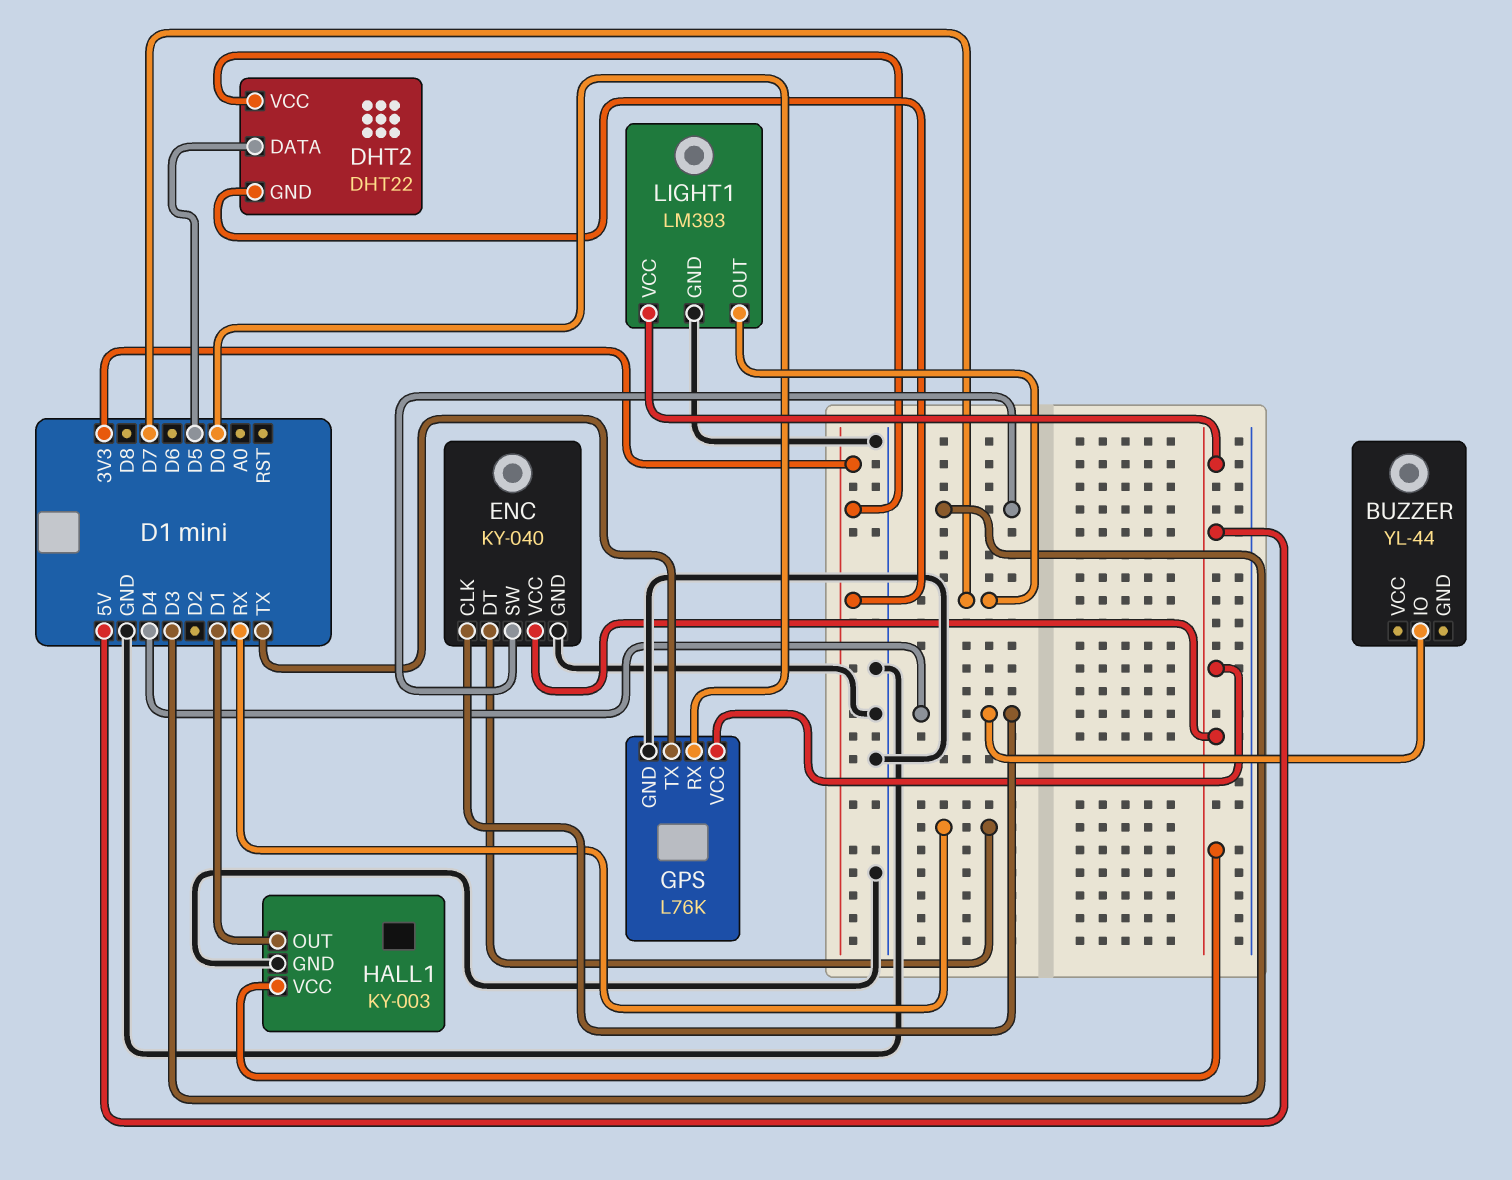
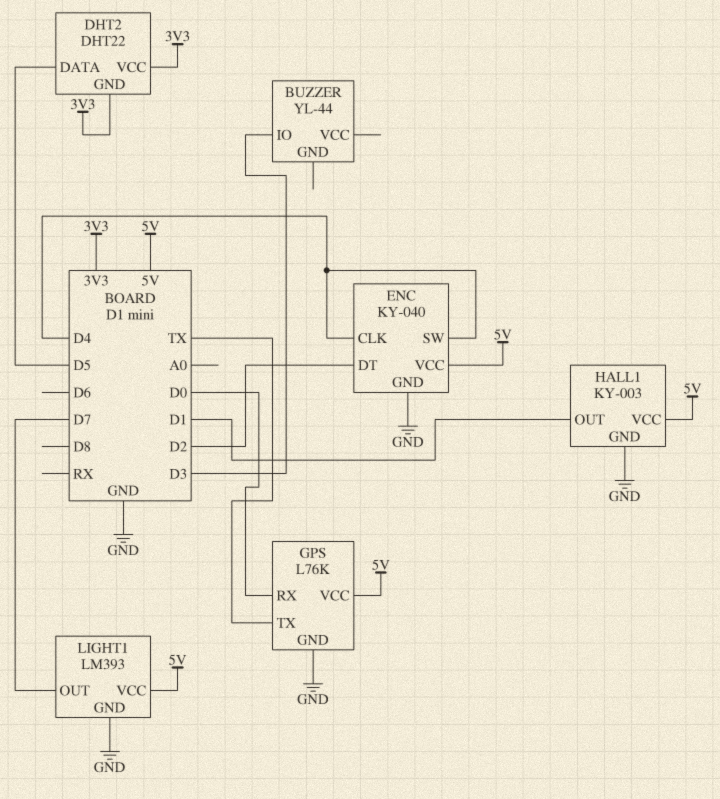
BUZZER pin IO: D4 -> D3
ENC pin DT: RX -> D2
ENC pin SW: D3 -> D4

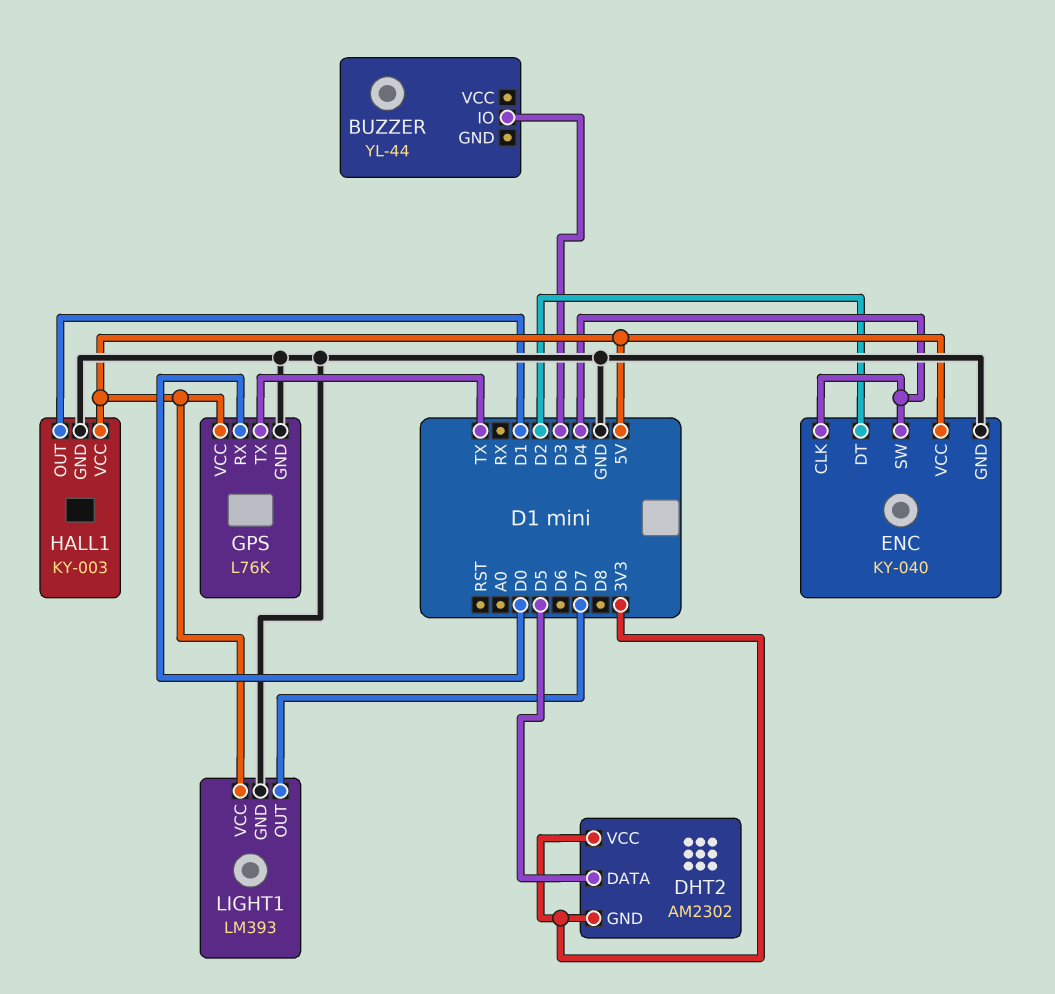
DHT2: DHT22 -> AM2302

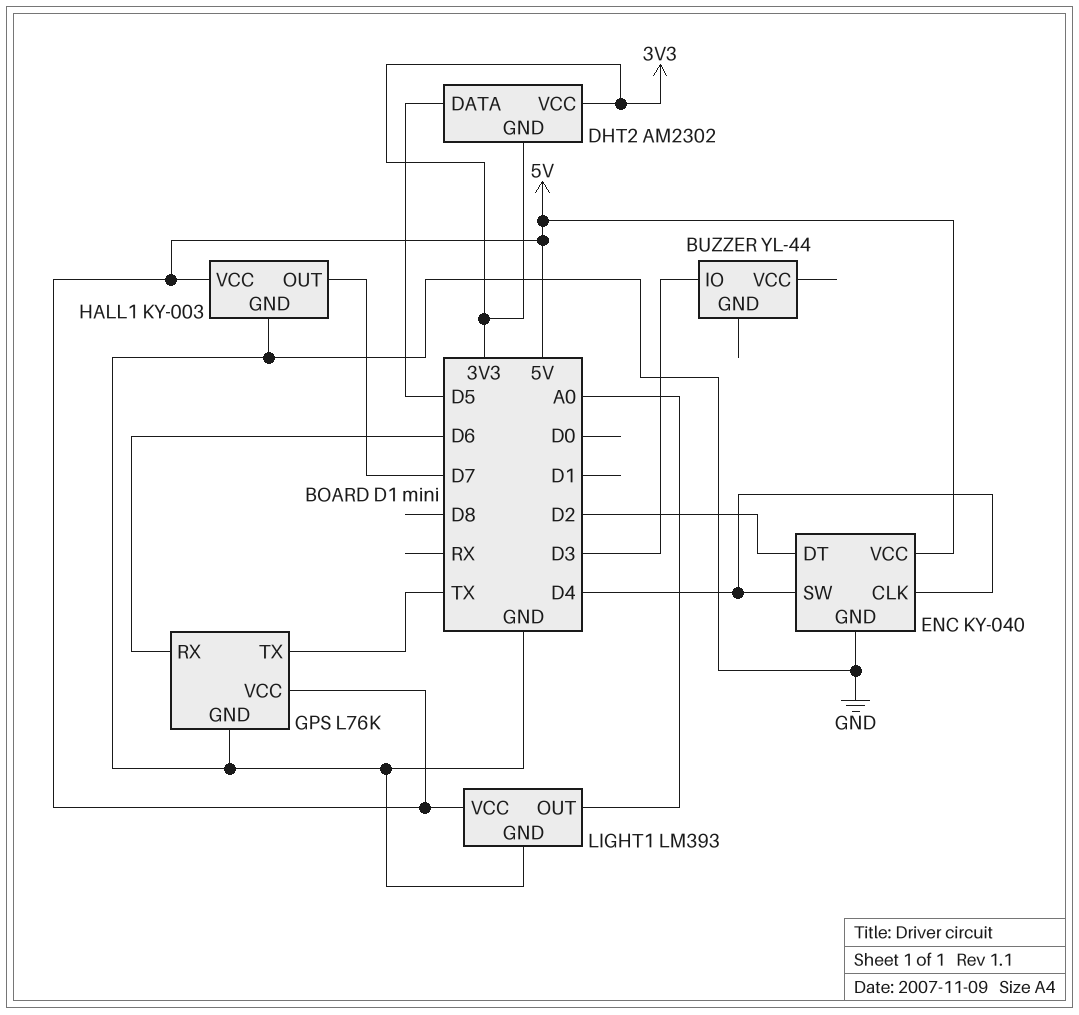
GPS pin RX: D0 -> D6
HALL1 pin OUT: D1 -> D7
LIGHT1 pin OUT: D7 -> A0

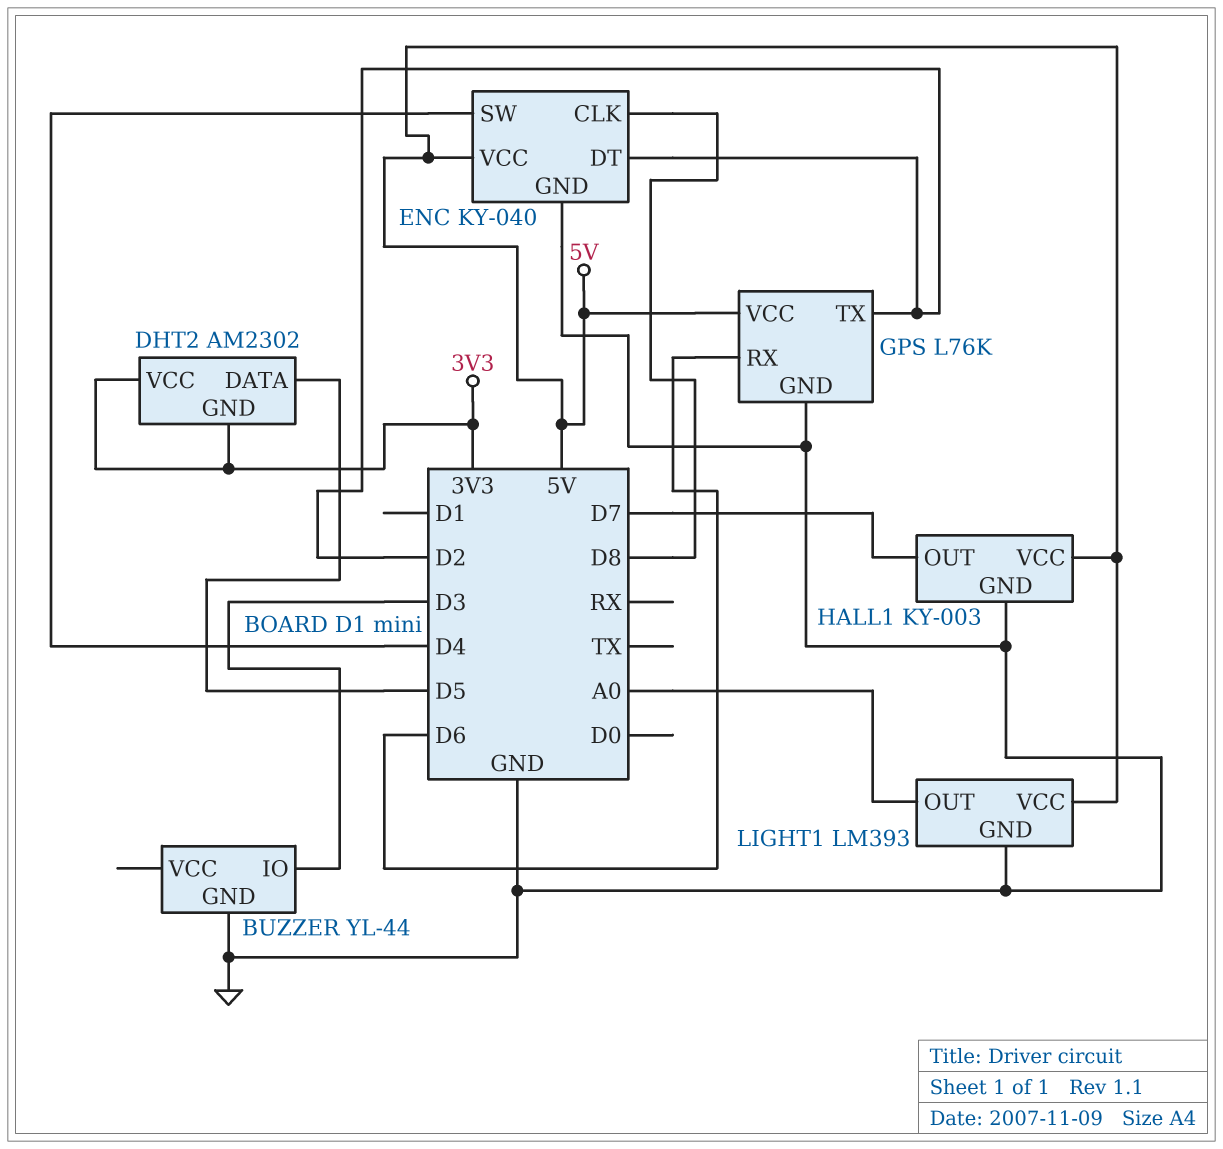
BUZZER pin GND: none -> GND
ENC pin CLK: D4 -> D8
GPS pin TX: TX -> D2

